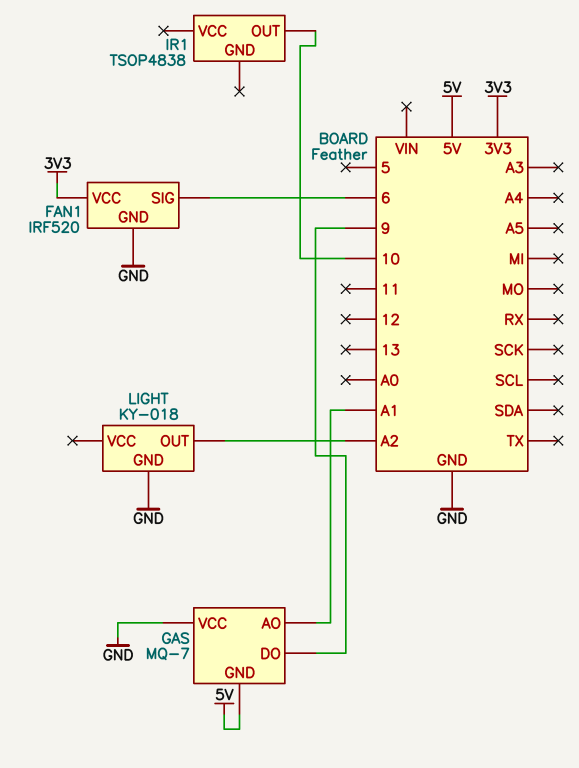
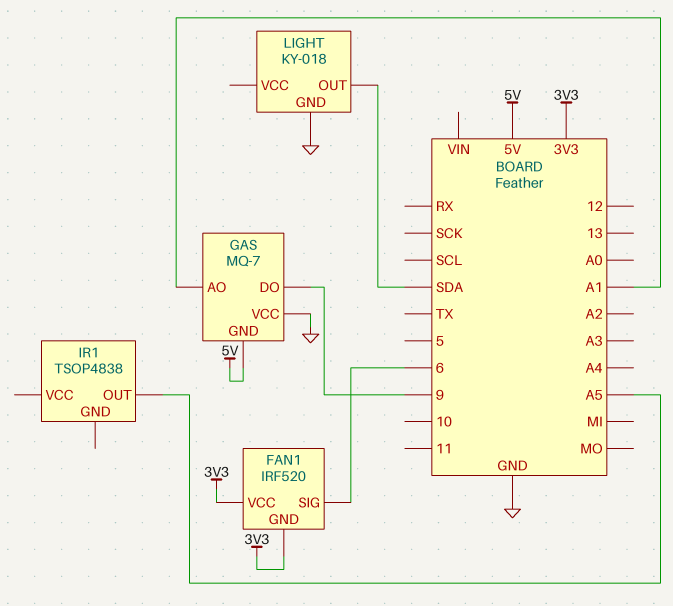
FAN1 pin GND: GND -> 3V3
IR1 pin OUT: 10 -> A5
LIGHT pin OUT: A2 -> SDA

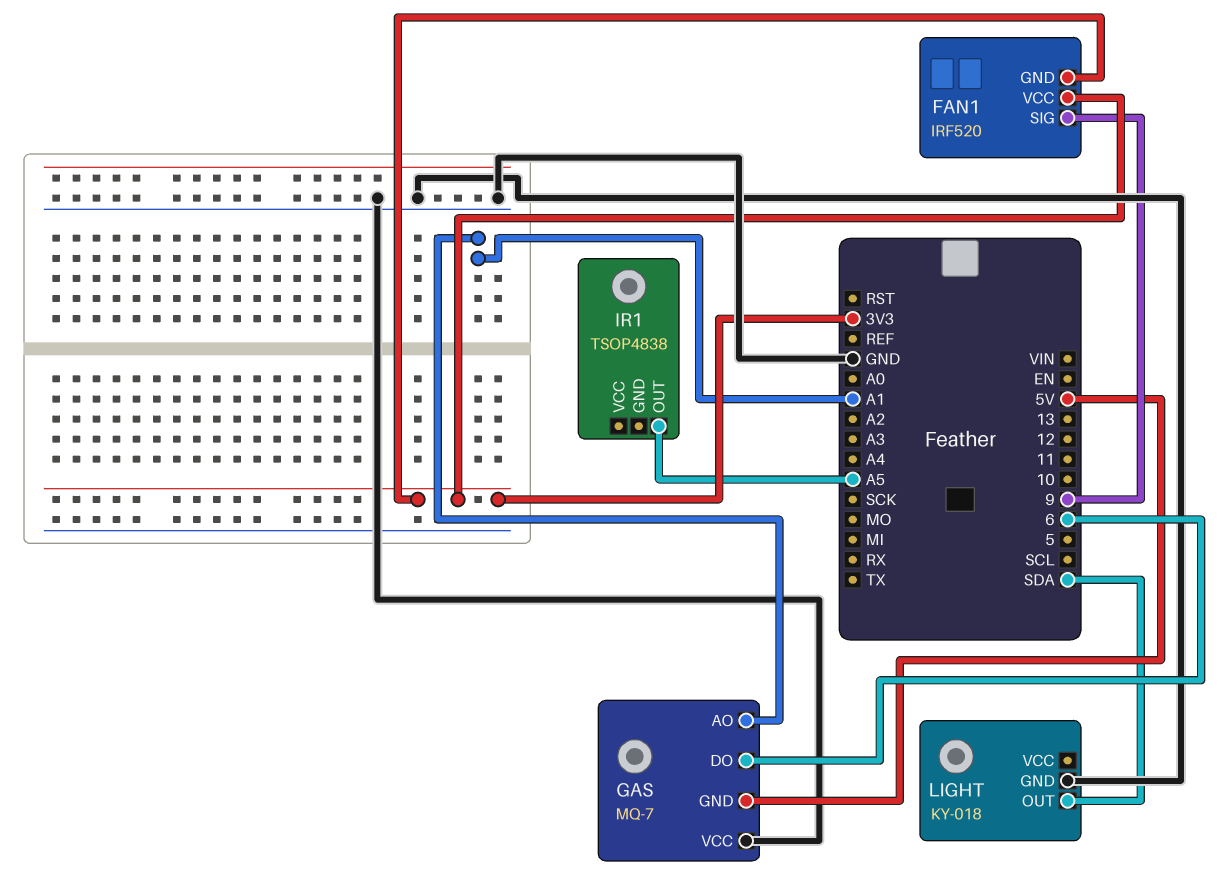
FAN1 pin SIG: 6 -> 9
GAS pin DO: 9 -> 6

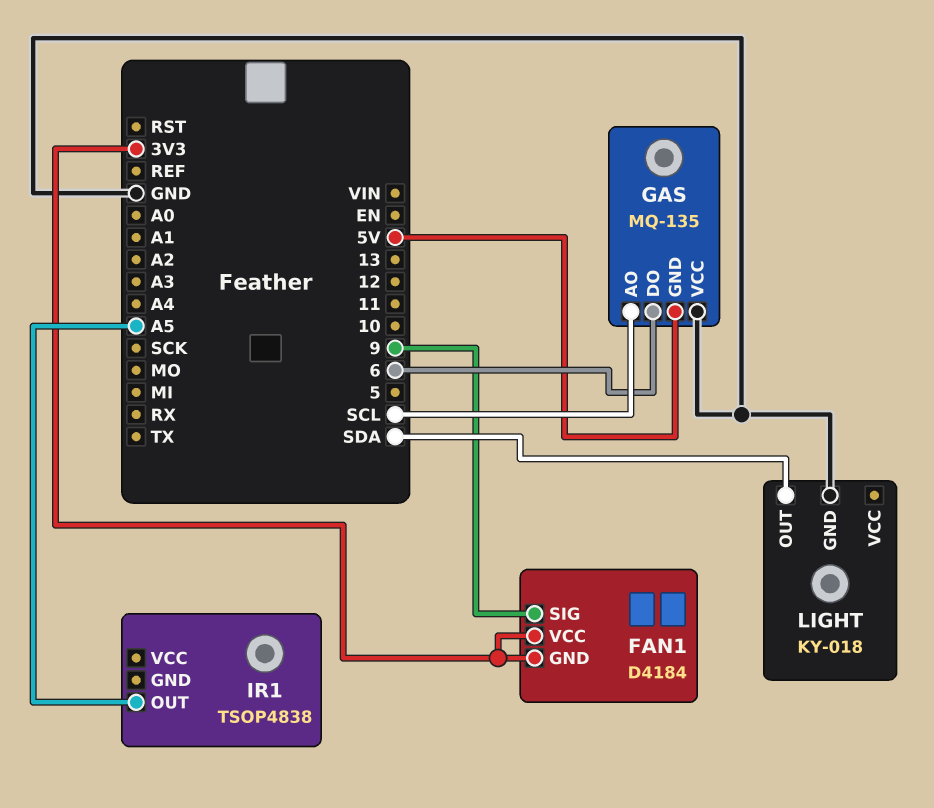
FAN1: IRF520 -> D4184
GAS: MQ-7 -> MQ-135
GAS pin AO: A1 -> SCL

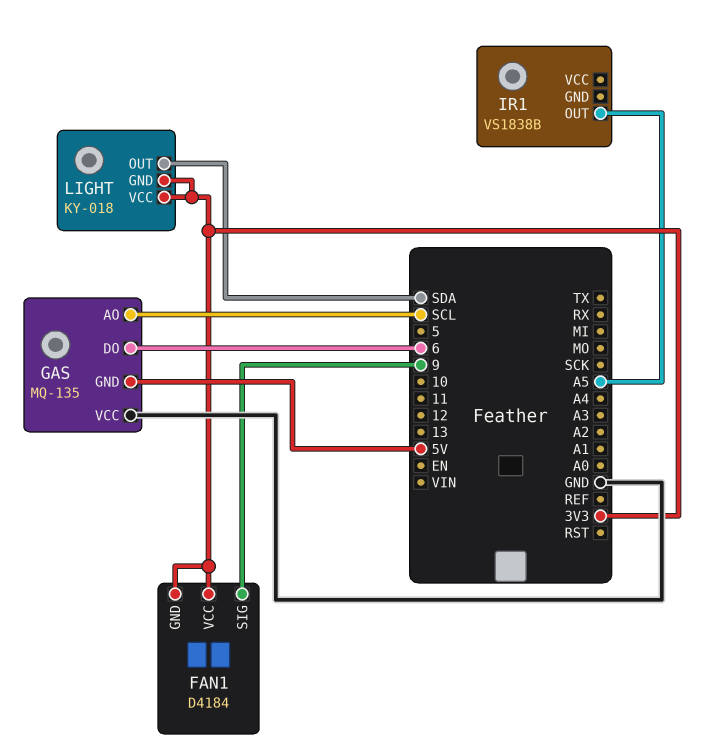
IR1: TSOP4838 -> VS1838B
LIGHT pin GND: GND -> 3V3
LIGHT pin VCC: none -> 3V3

